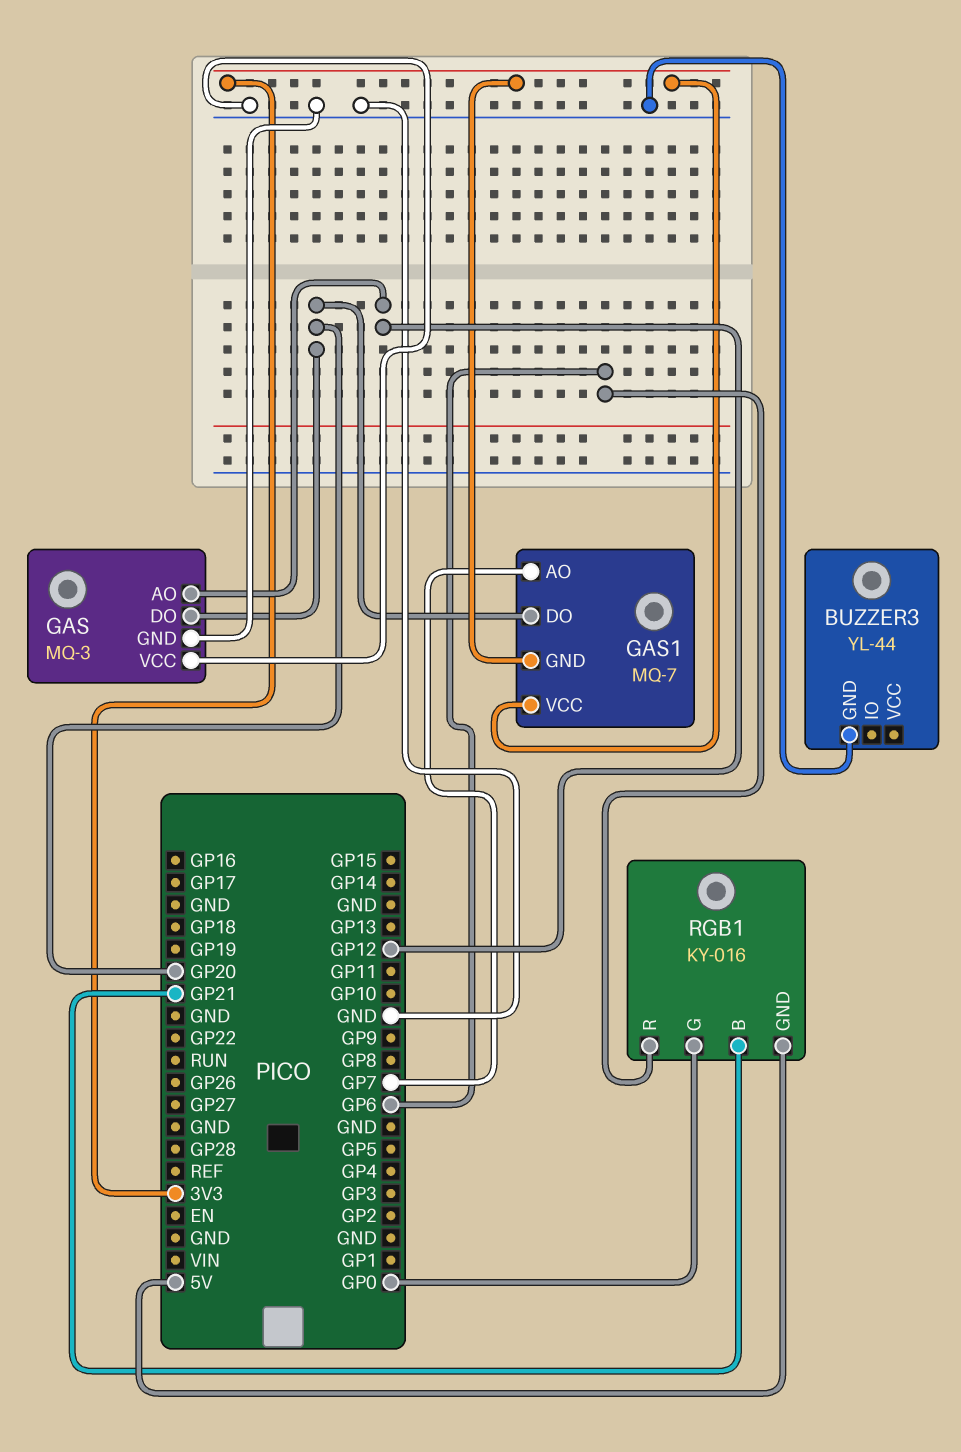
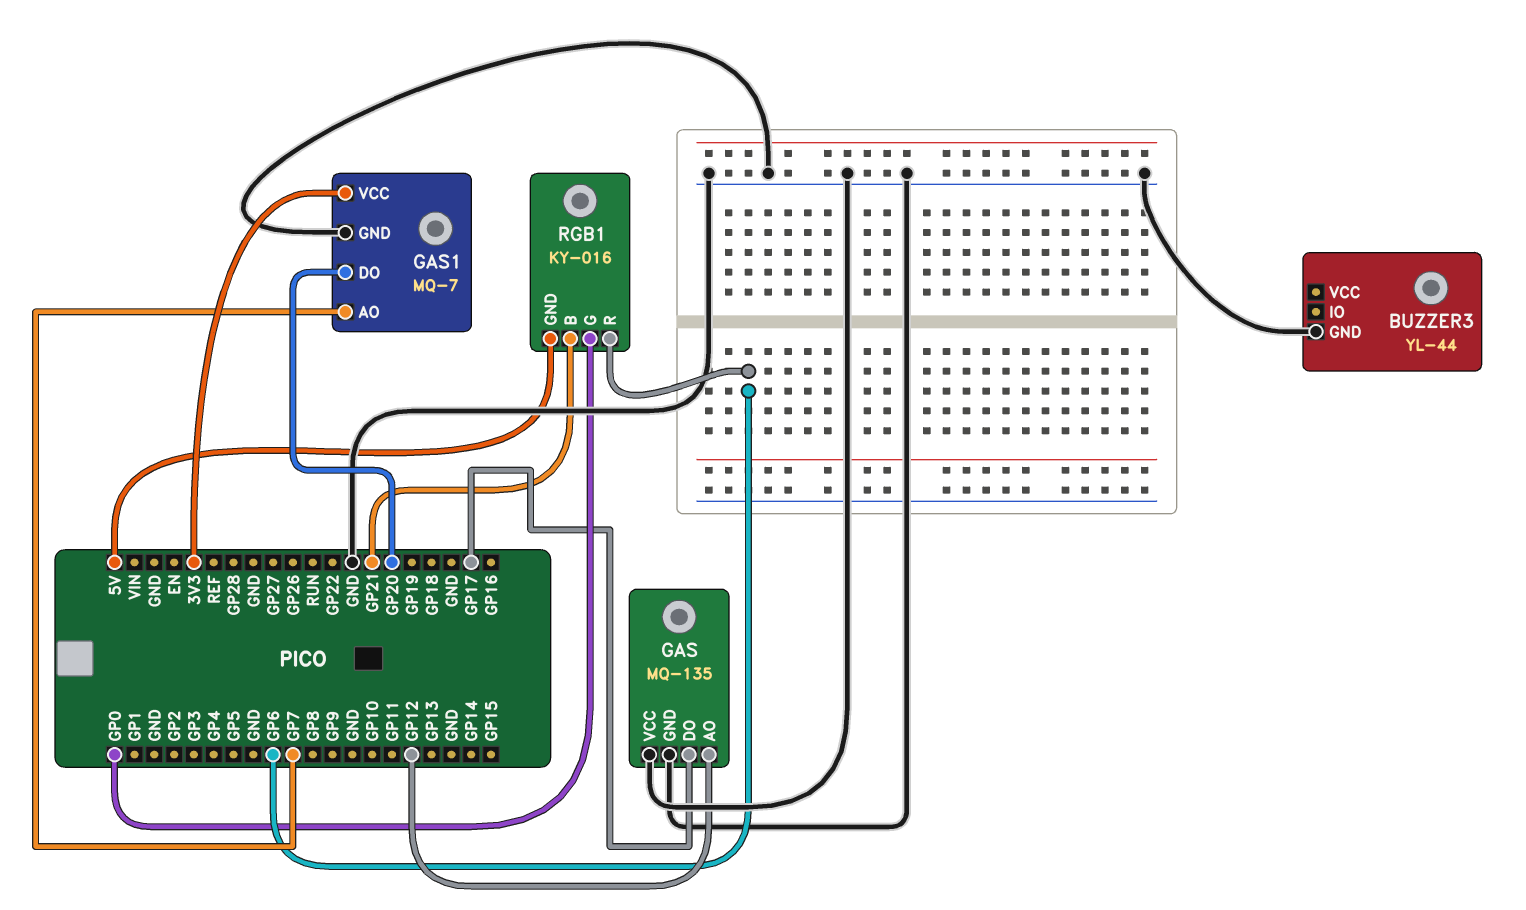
GAS: MQ-3 -> MQ-135
GAS pin DO: GP20 -> GP17
GAS1 pin GND: 3V3 -> GND

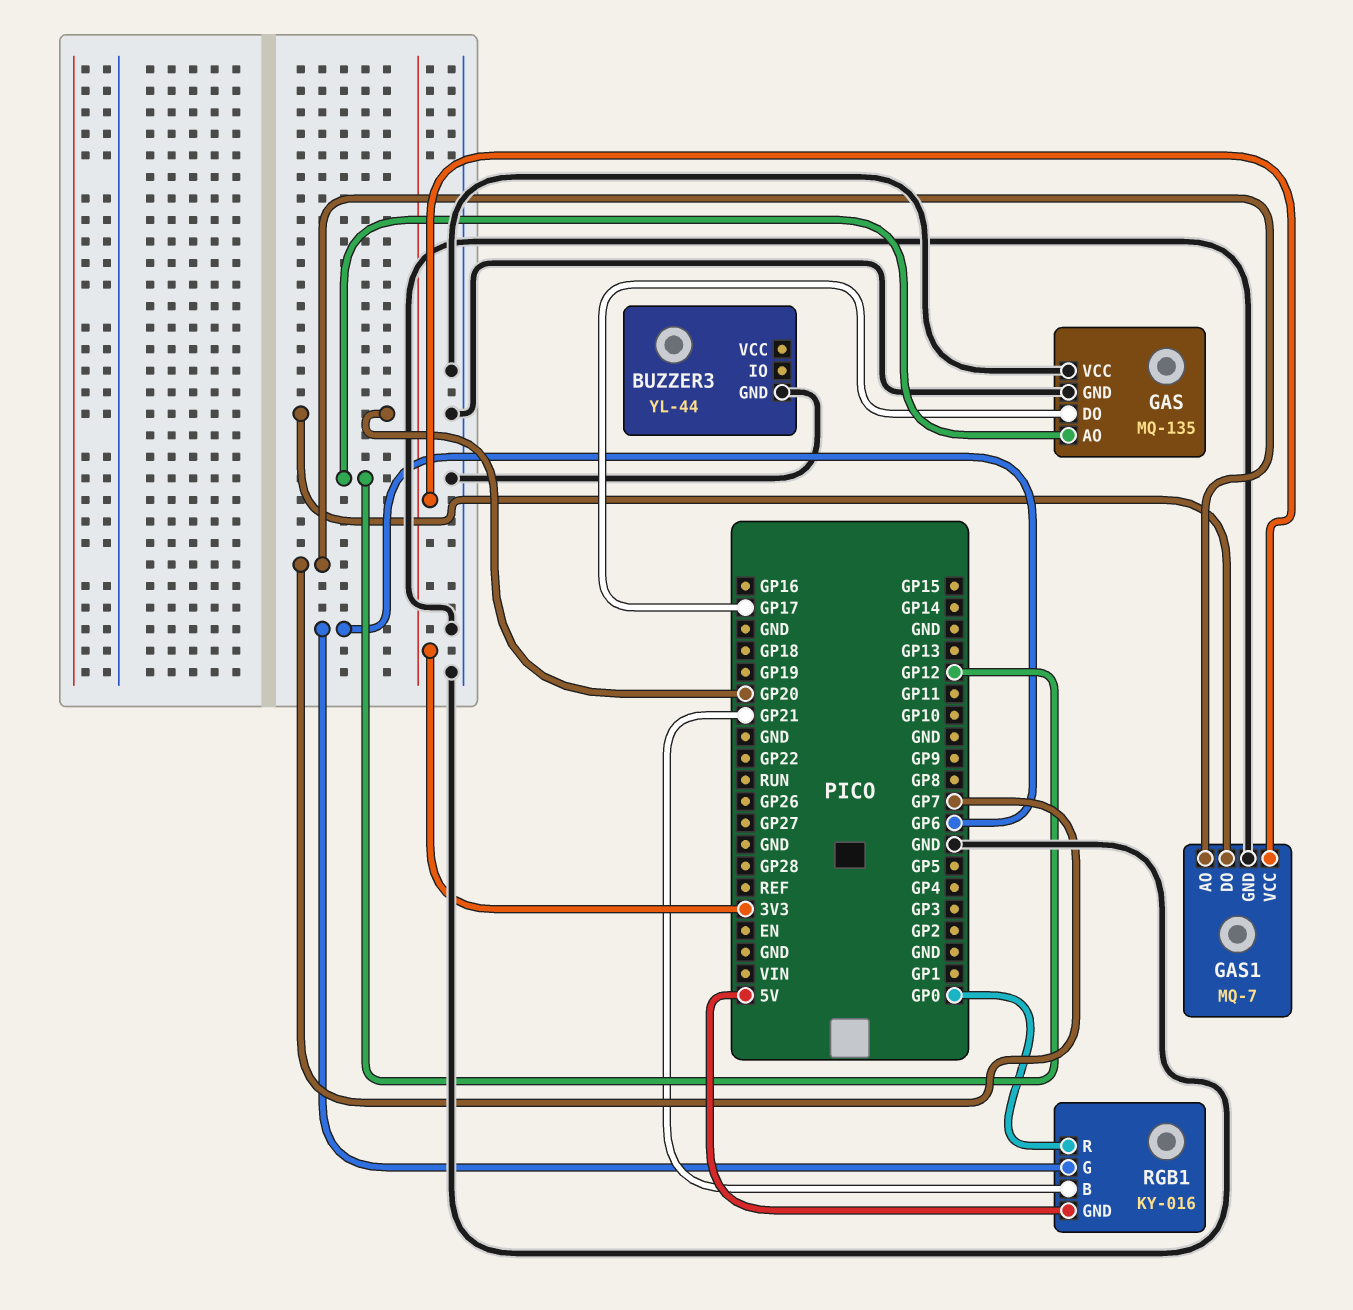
RGB1 pin G: GP0 -> GP6
RGB1 pin R: GP6 -> GP0

